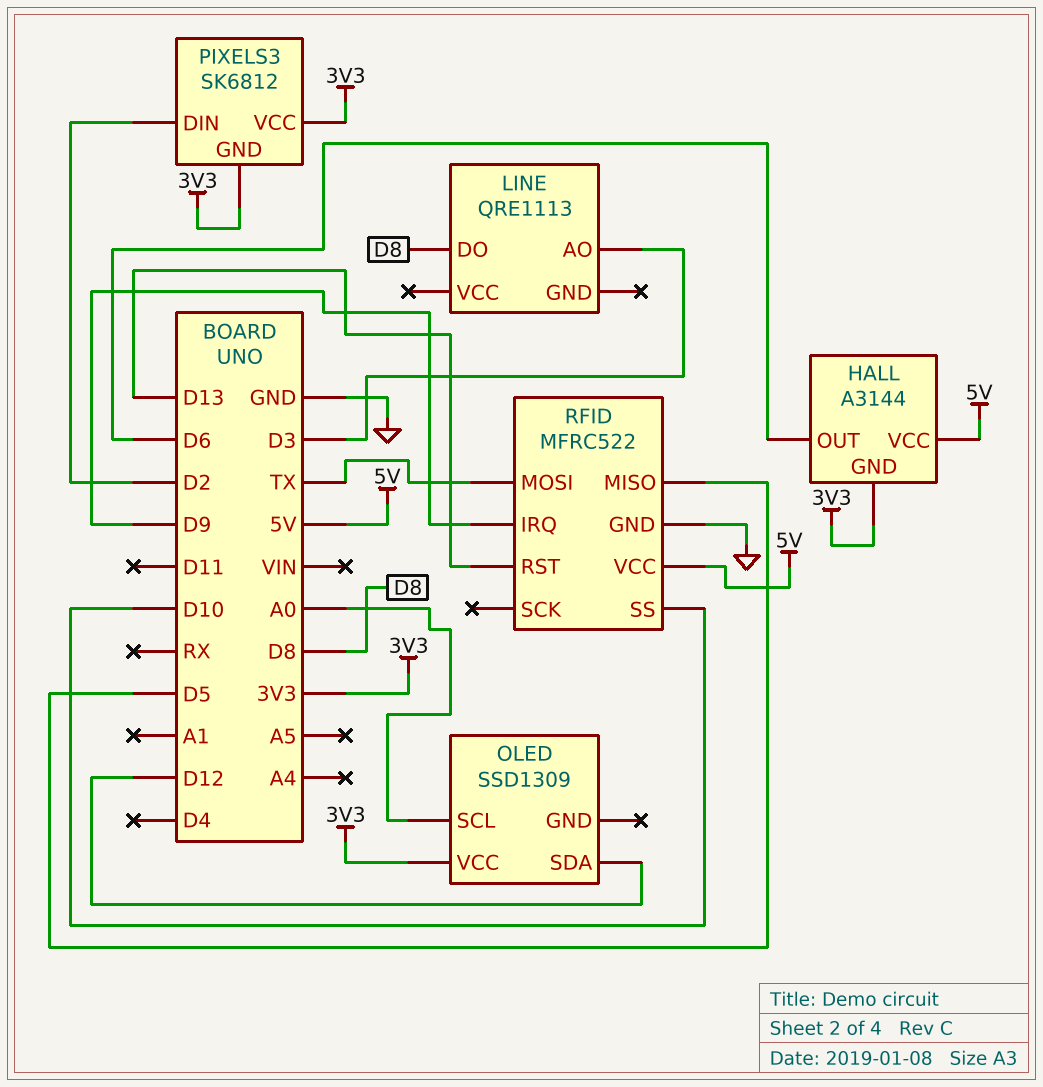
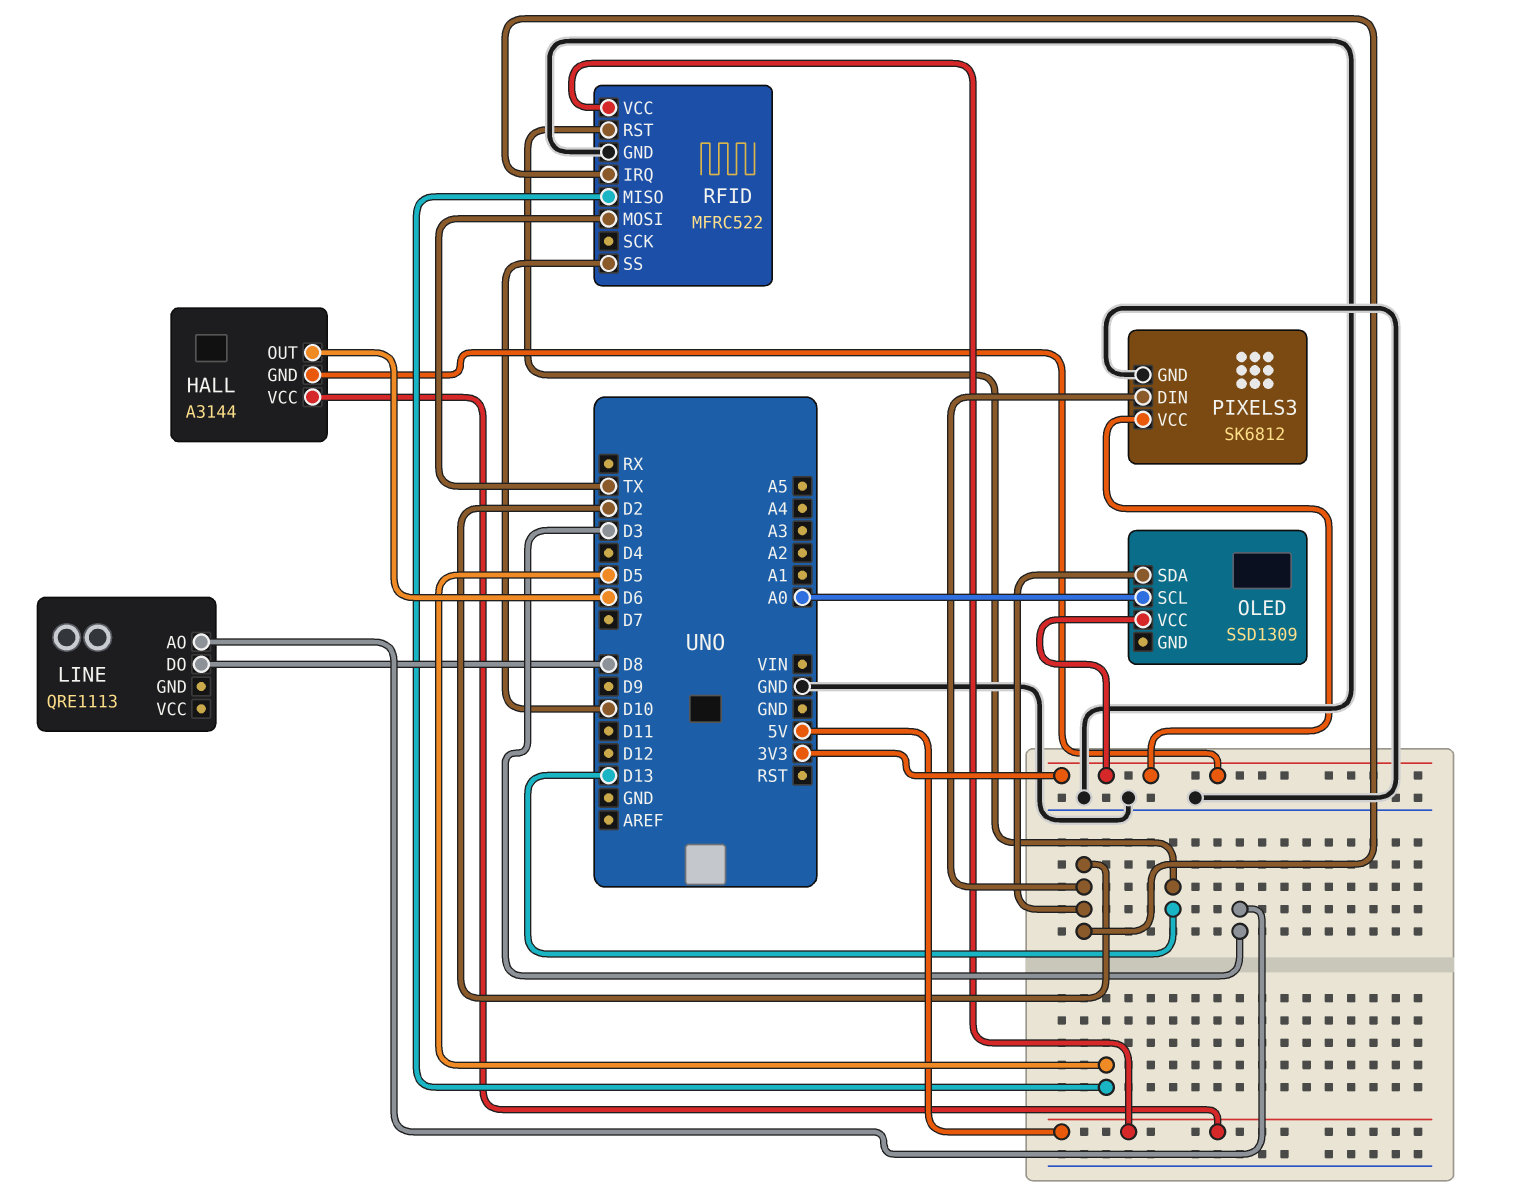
OLED pin SDA: D12 -> D2
PIXELS3 pin GND: 3V3 -> GND
RFID pin IRQ: D9 -> D2

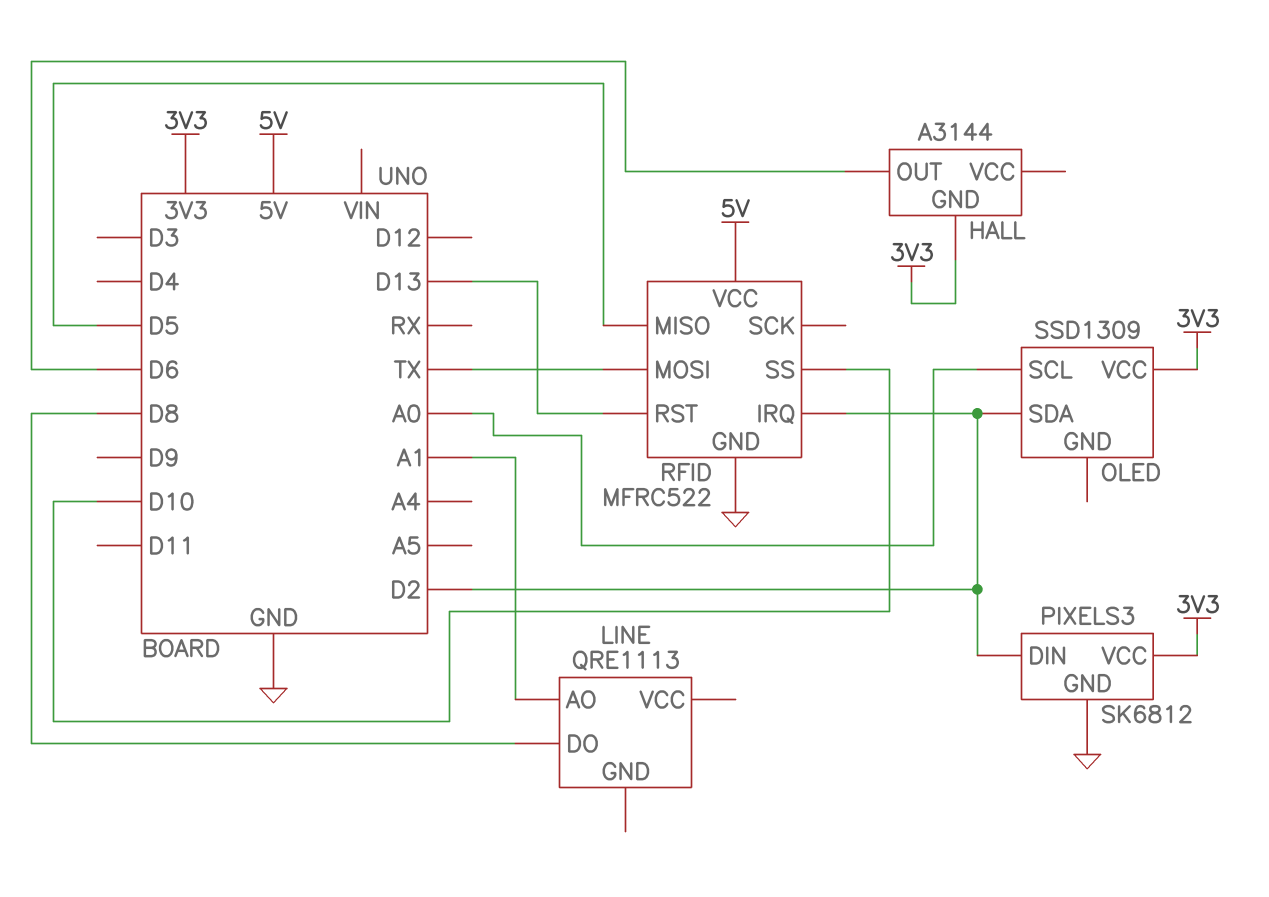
HALL pin VCC: 5V -> none
LINE pin AO: D3 -> A1

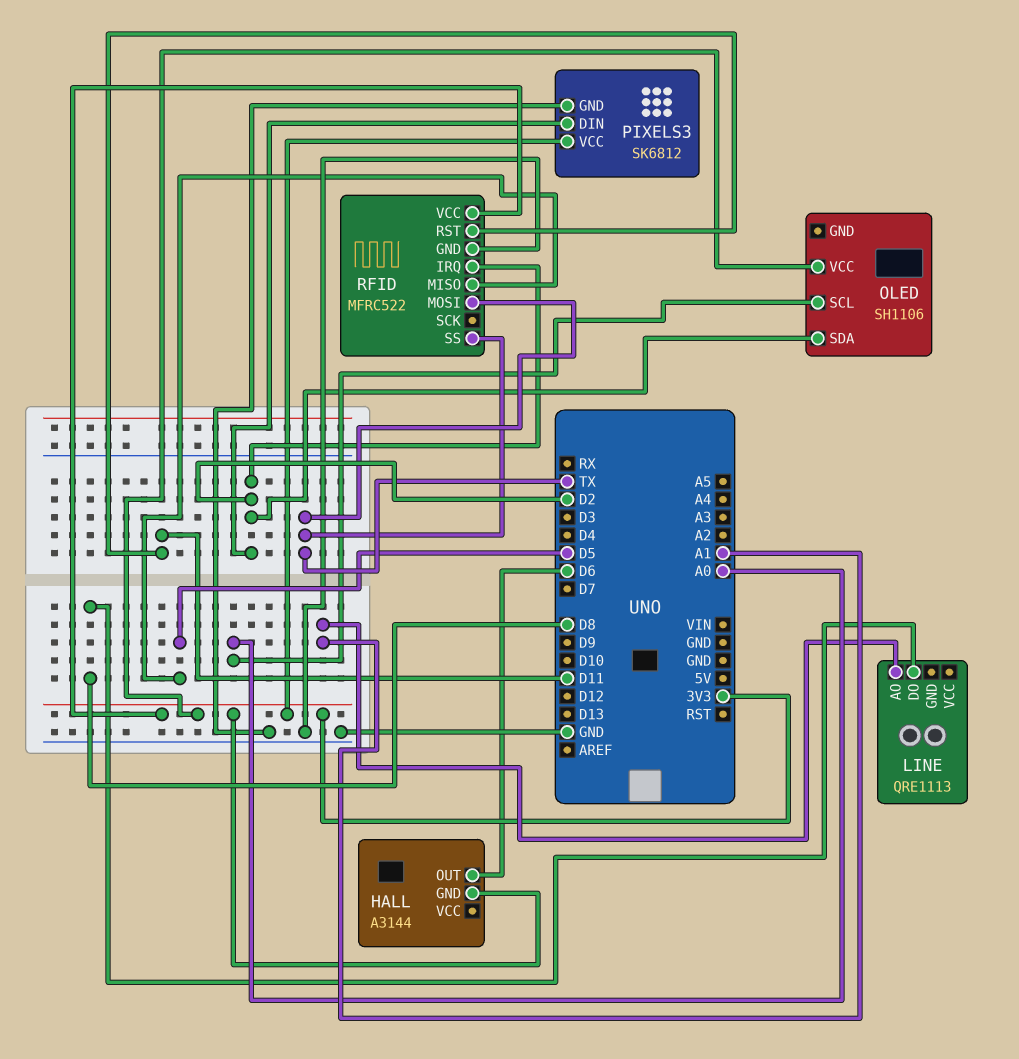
OLED: SSD1309 -> SH1106
RFID pin RST: D13 -> D11
RFID pin SS: D10 -> TX
RFID pin VCC: 5V -> 3V3

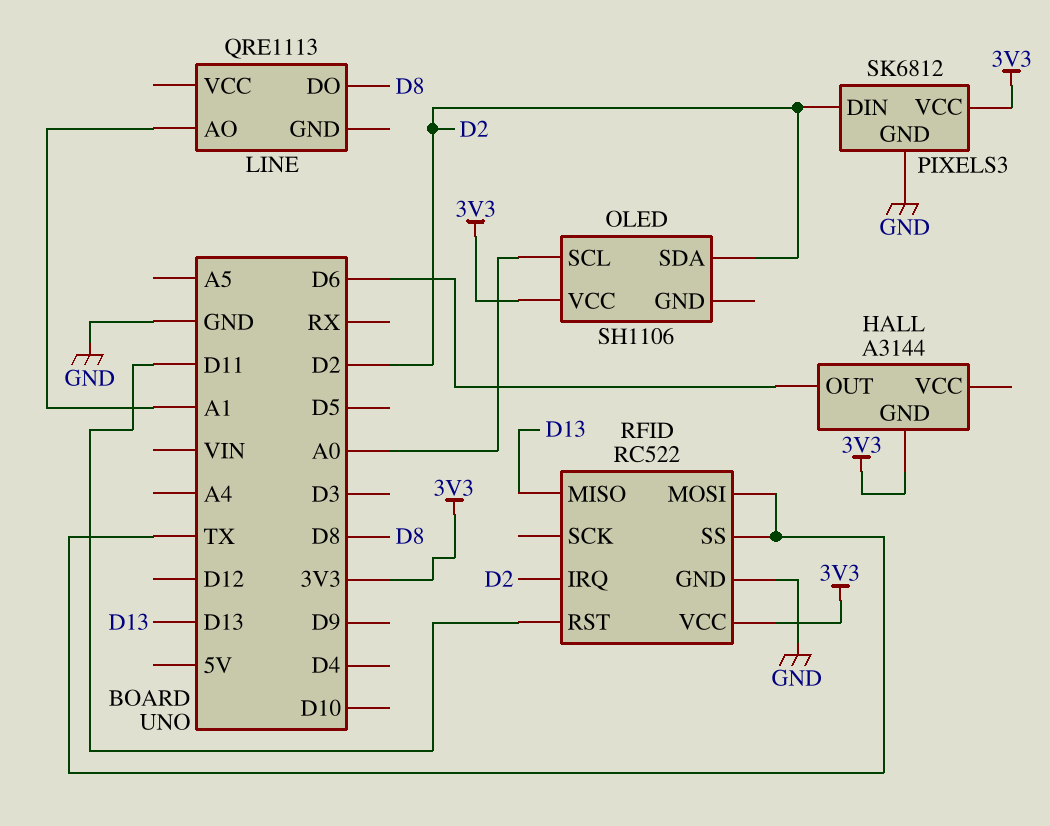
RFID: MFRC522 -> RC522
RFID pin MISO: D5 -> D13

